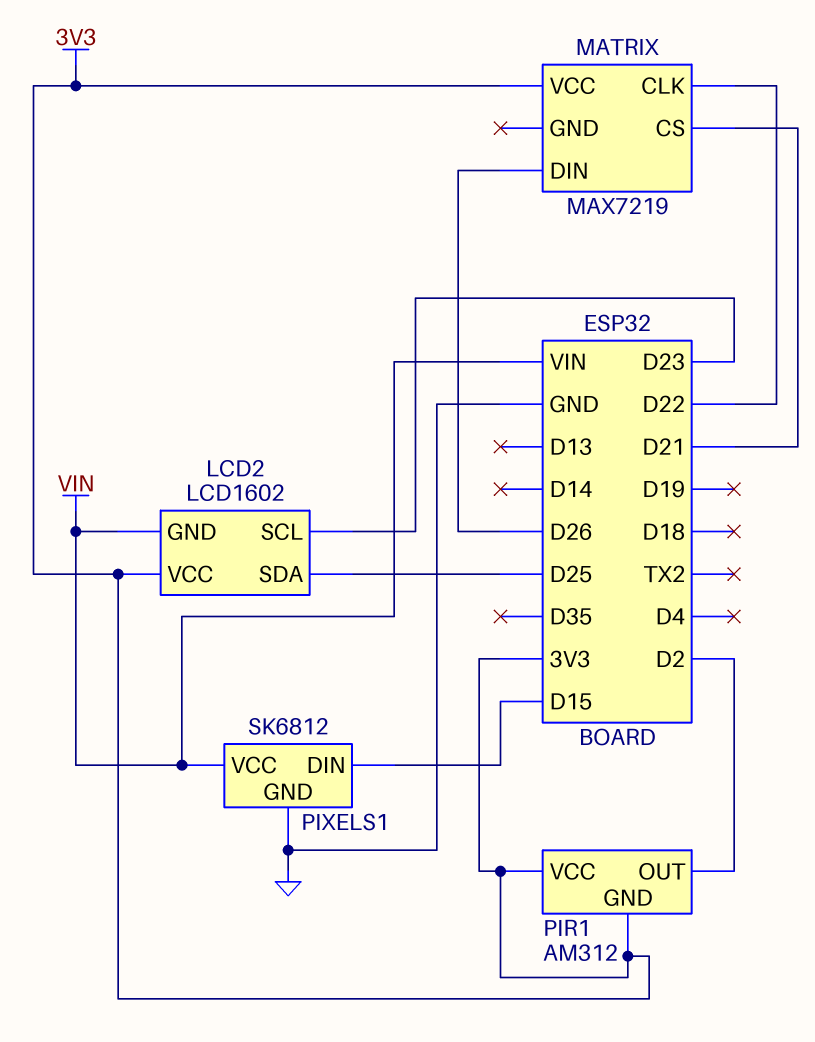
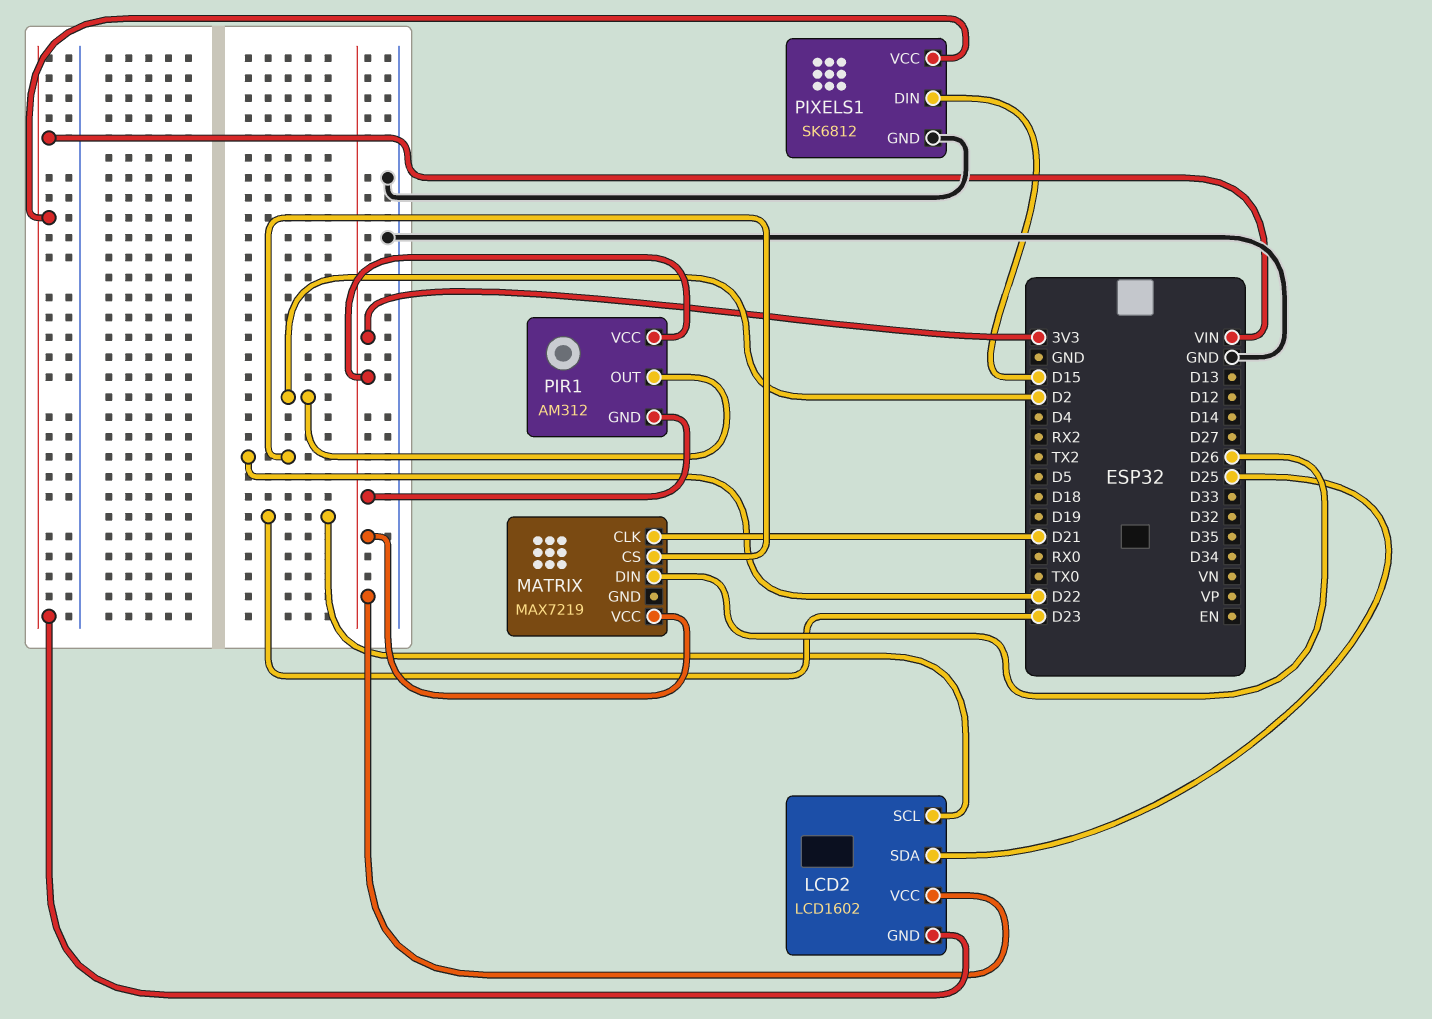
MATRIX pin CLK: D22 -> D21
MATRIX pin CS: D21 -> D22

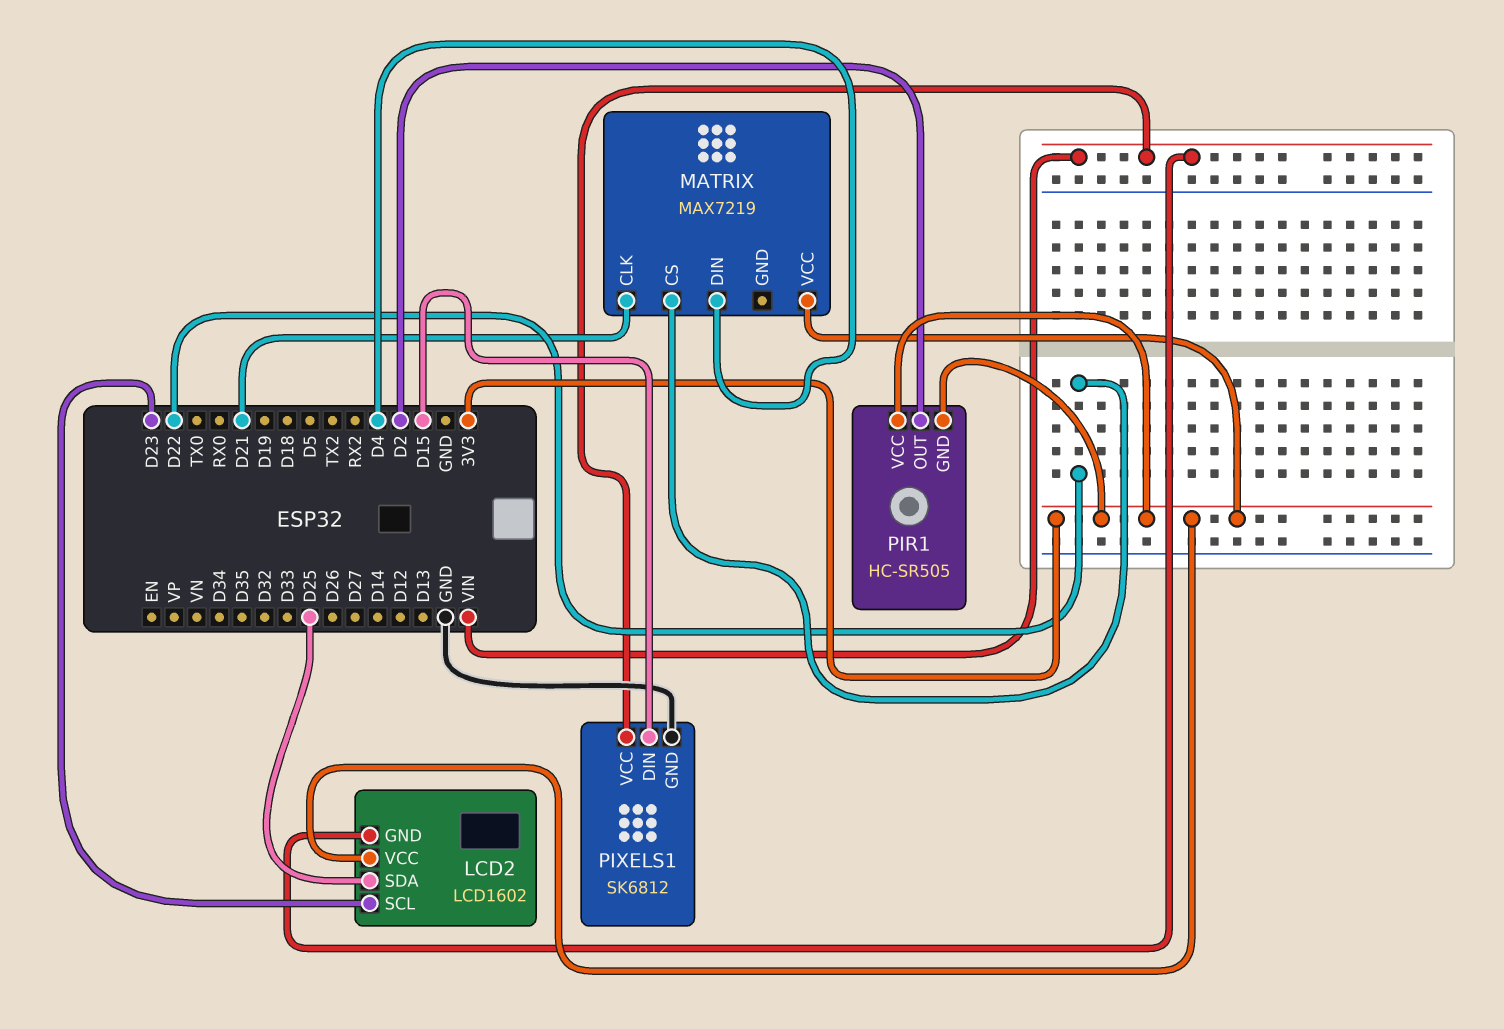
MATRIX pin DIN: D26 -> D4
PIR1: AM312 -> HC-SR505

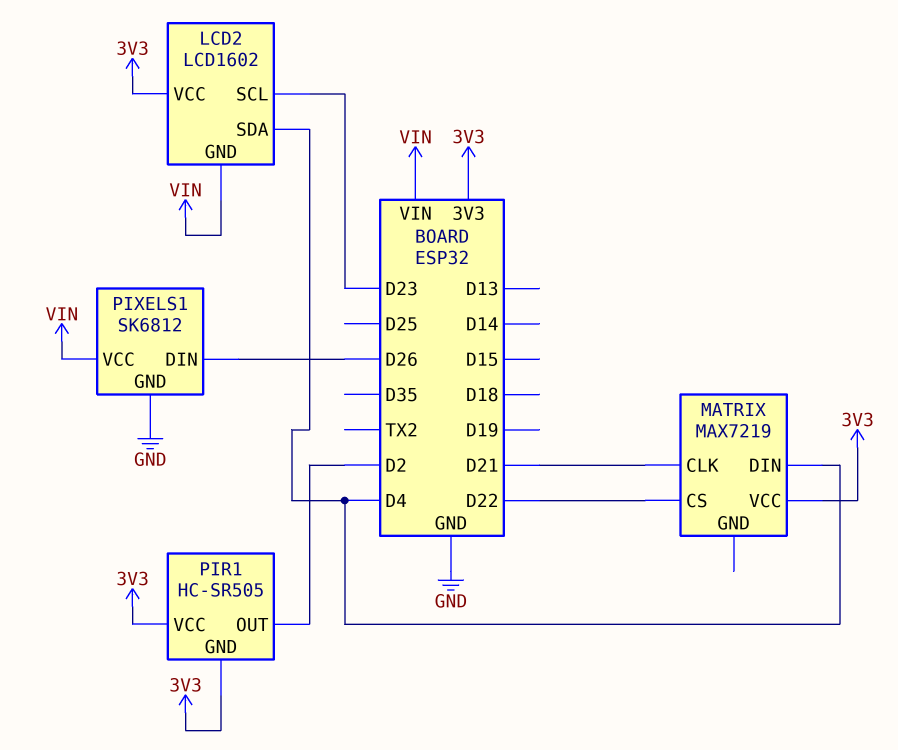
LCD2 pin SDA: D25 -> D4
PIXELS1 pin DIN: D15 -> D26

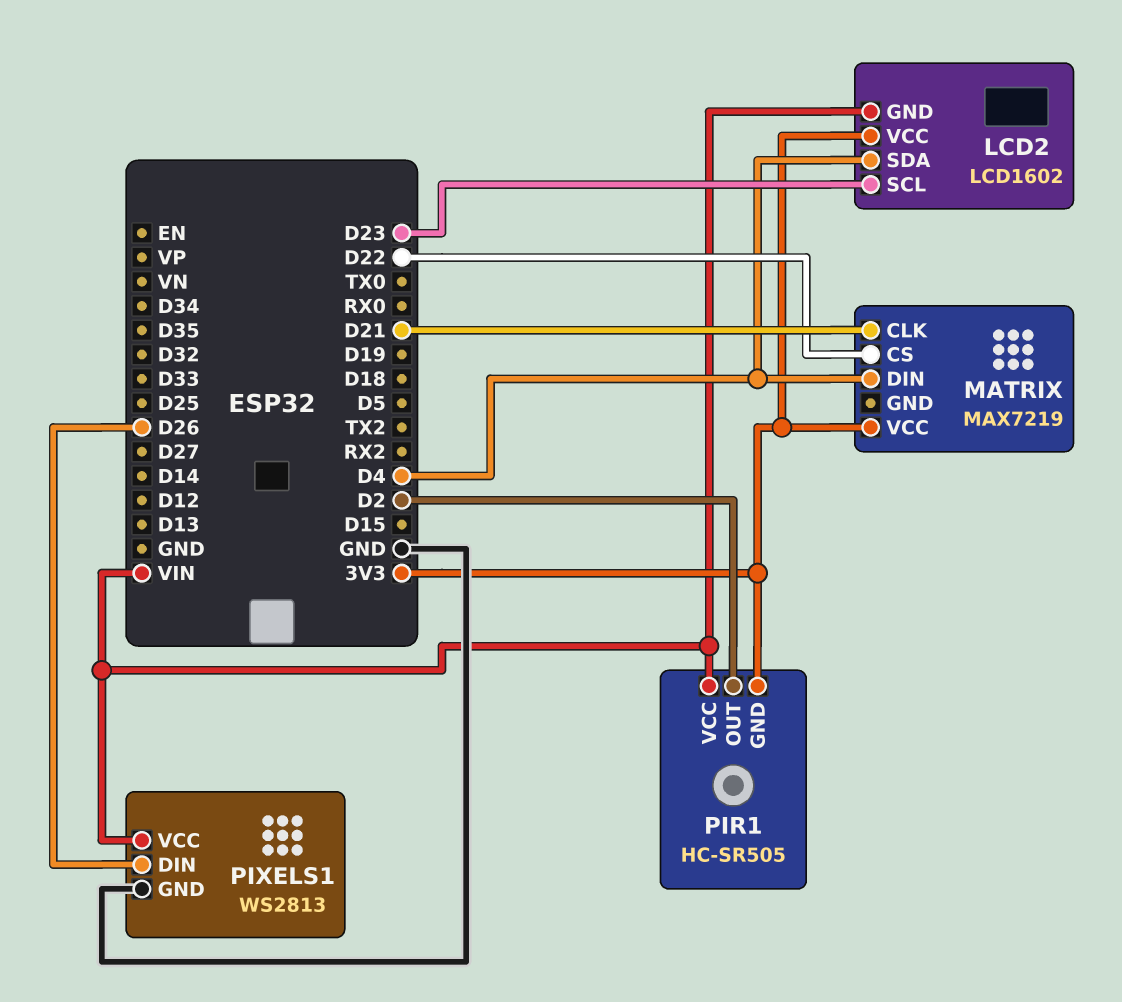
PIR1 pin VCC: 3V3 -> VIN
PIXELS1: SK6812 -> WS2813

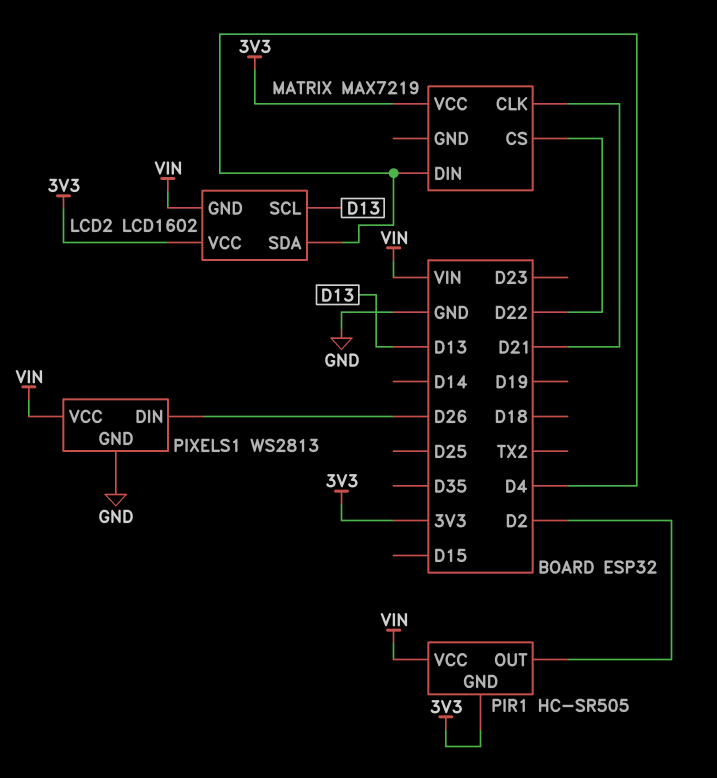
LCD2 pin SCL: D23 -> D13

